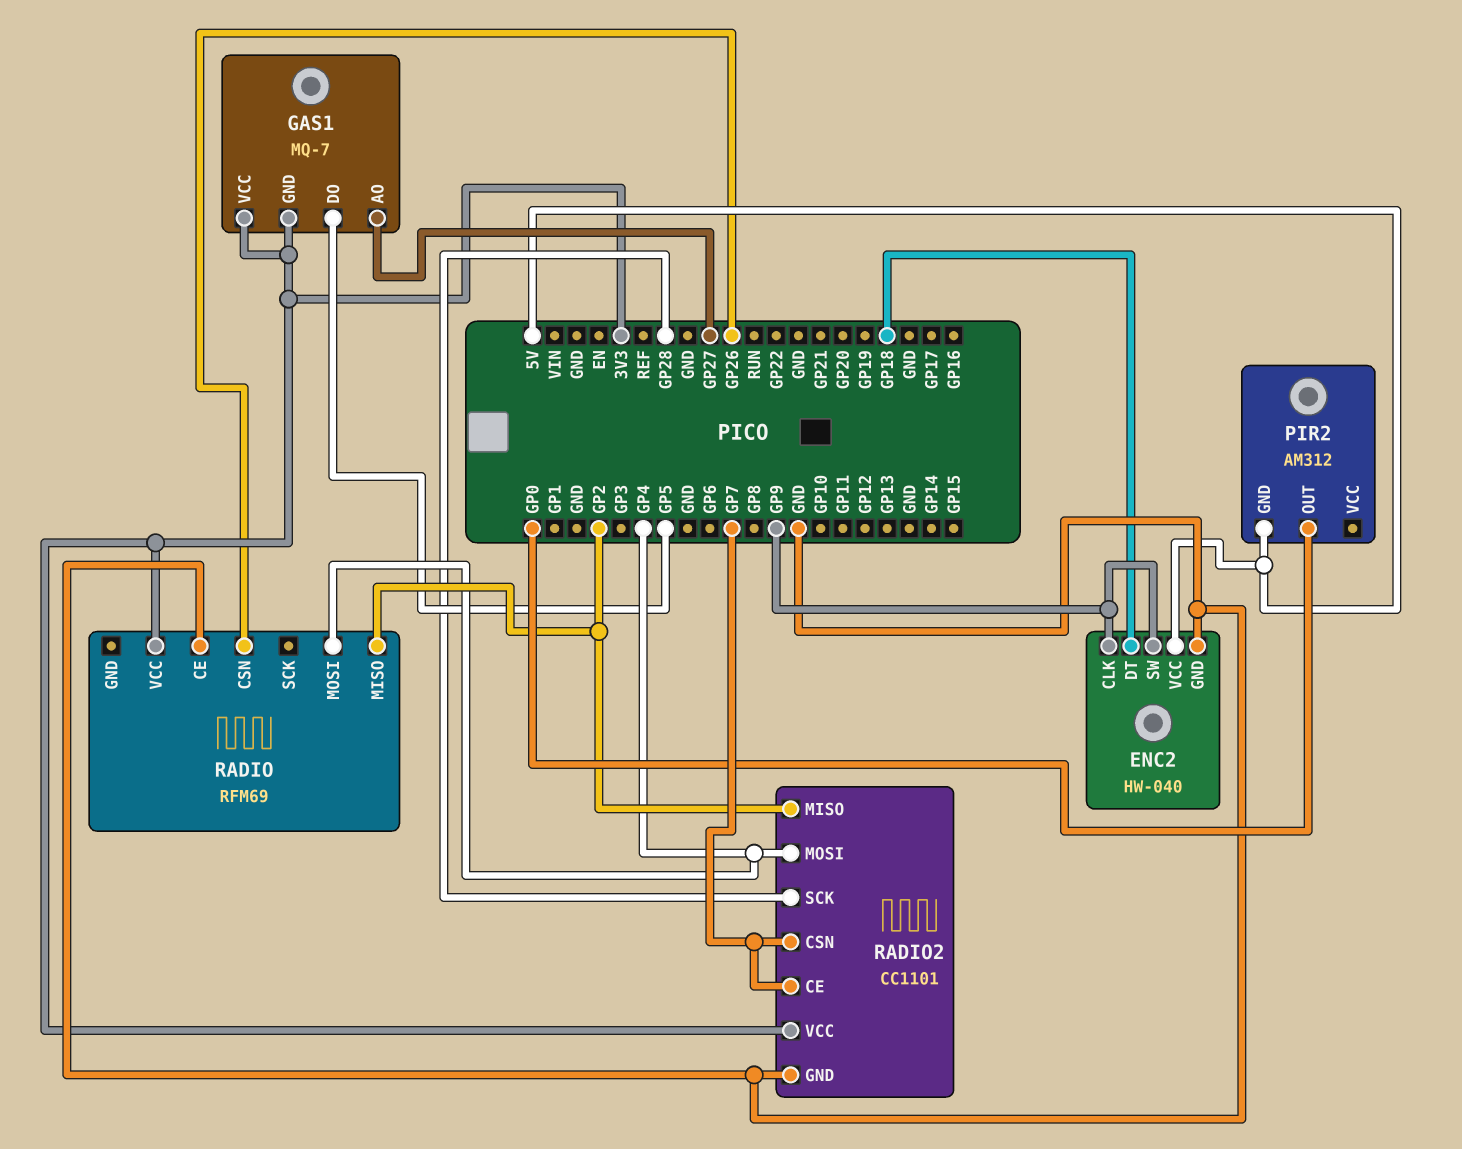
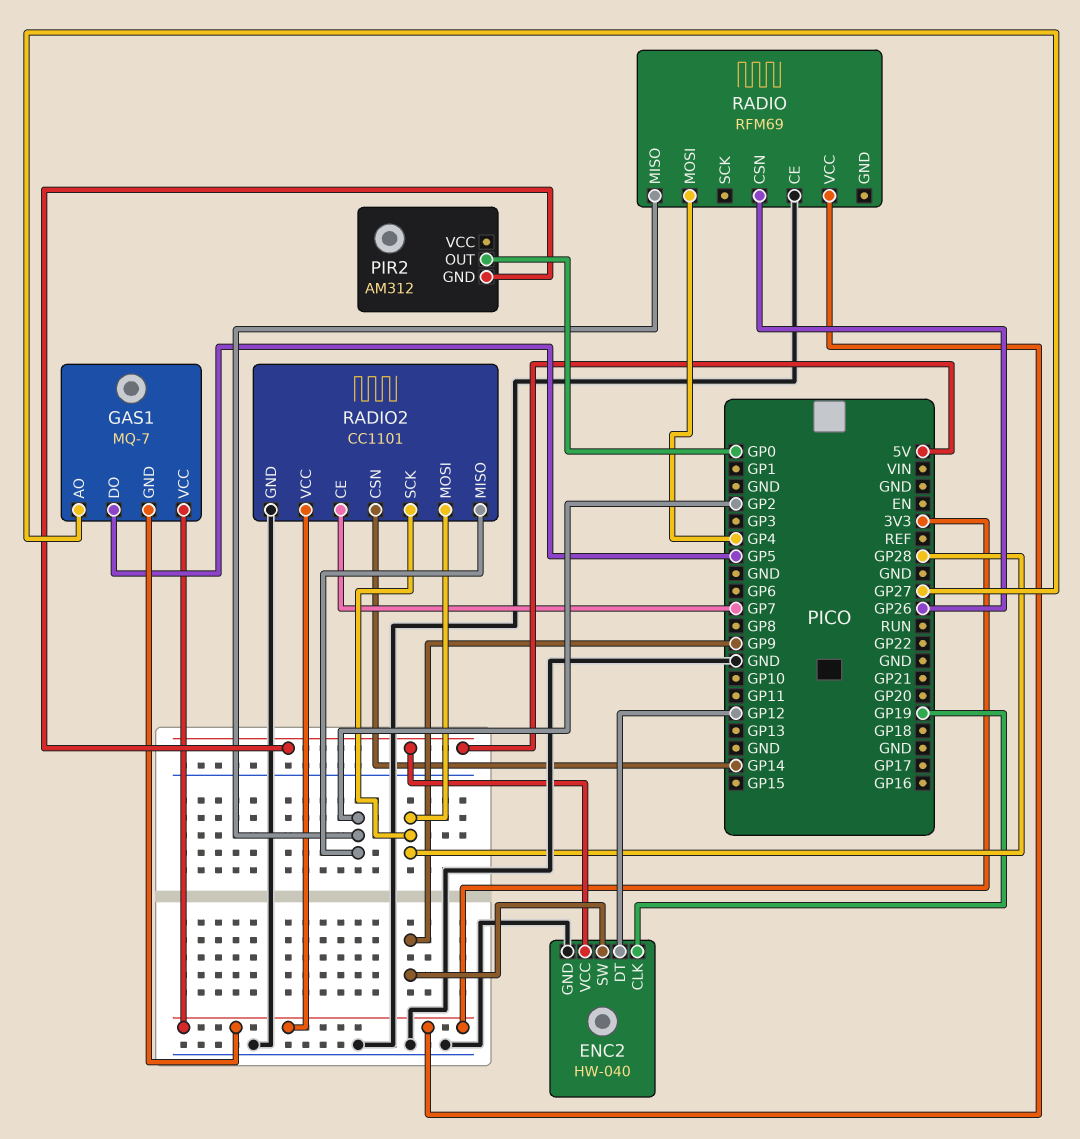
ENC2 pin CLK: GP9 -> GP19
ENC2 pin DT: GP18 -> GP12
RADIO2 pin CSN: GP7 -> GP14
RADIO2 pin MOSI: GP4 -> GP28

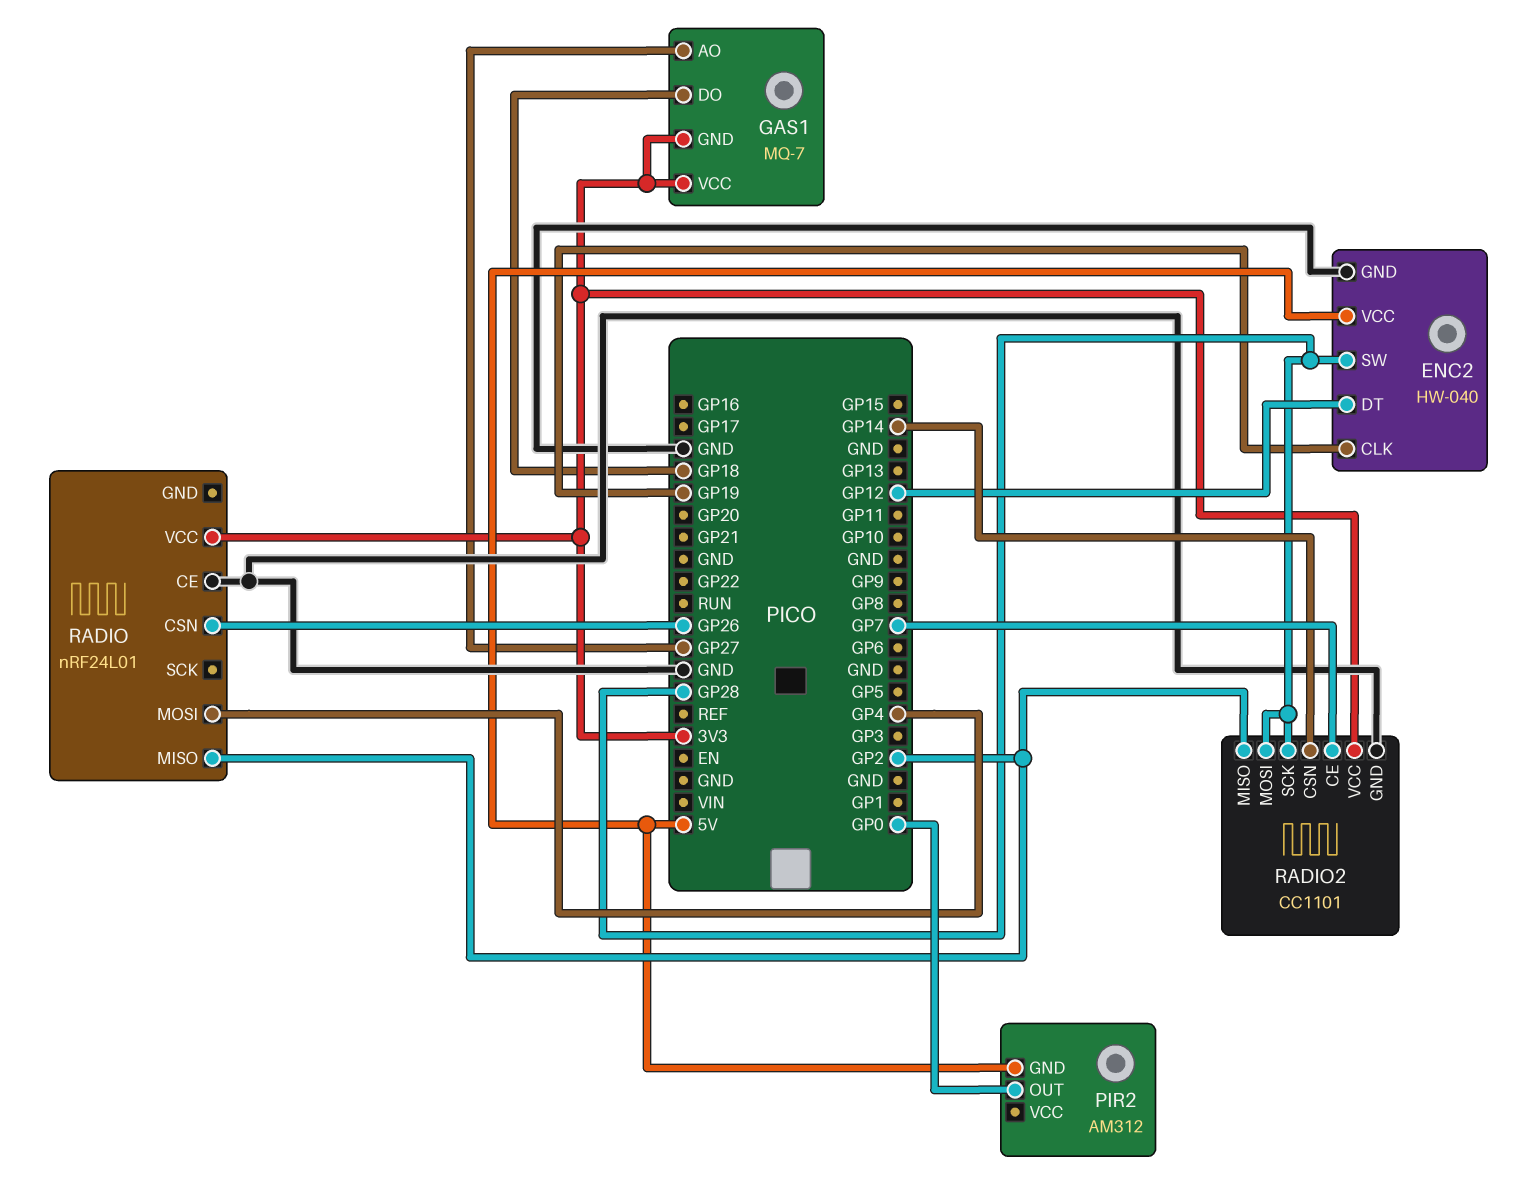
ENC2 pin SW: GP9 -> GP28
GAS1 pin DO: GP5 -> GP18
RADIO: RFM69 -> nRF24L01

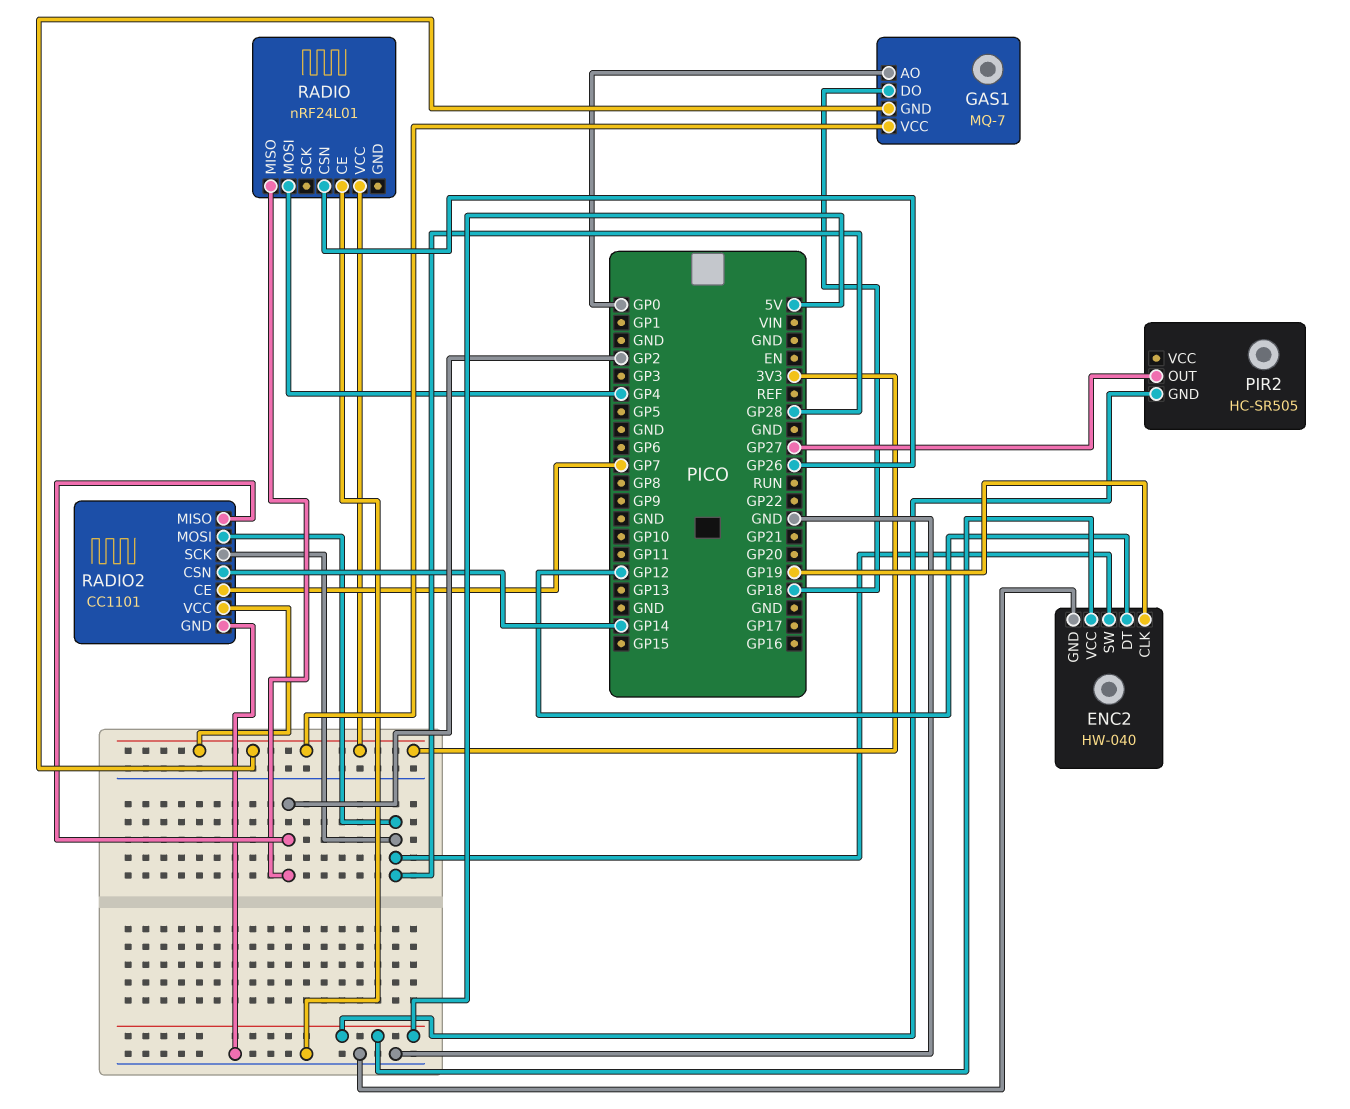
GAS1 pin AO: GP27 -> GP0
PIR2: AM312 -> HC-SR505
PIR2 pin OUT: GP0 -> GP27

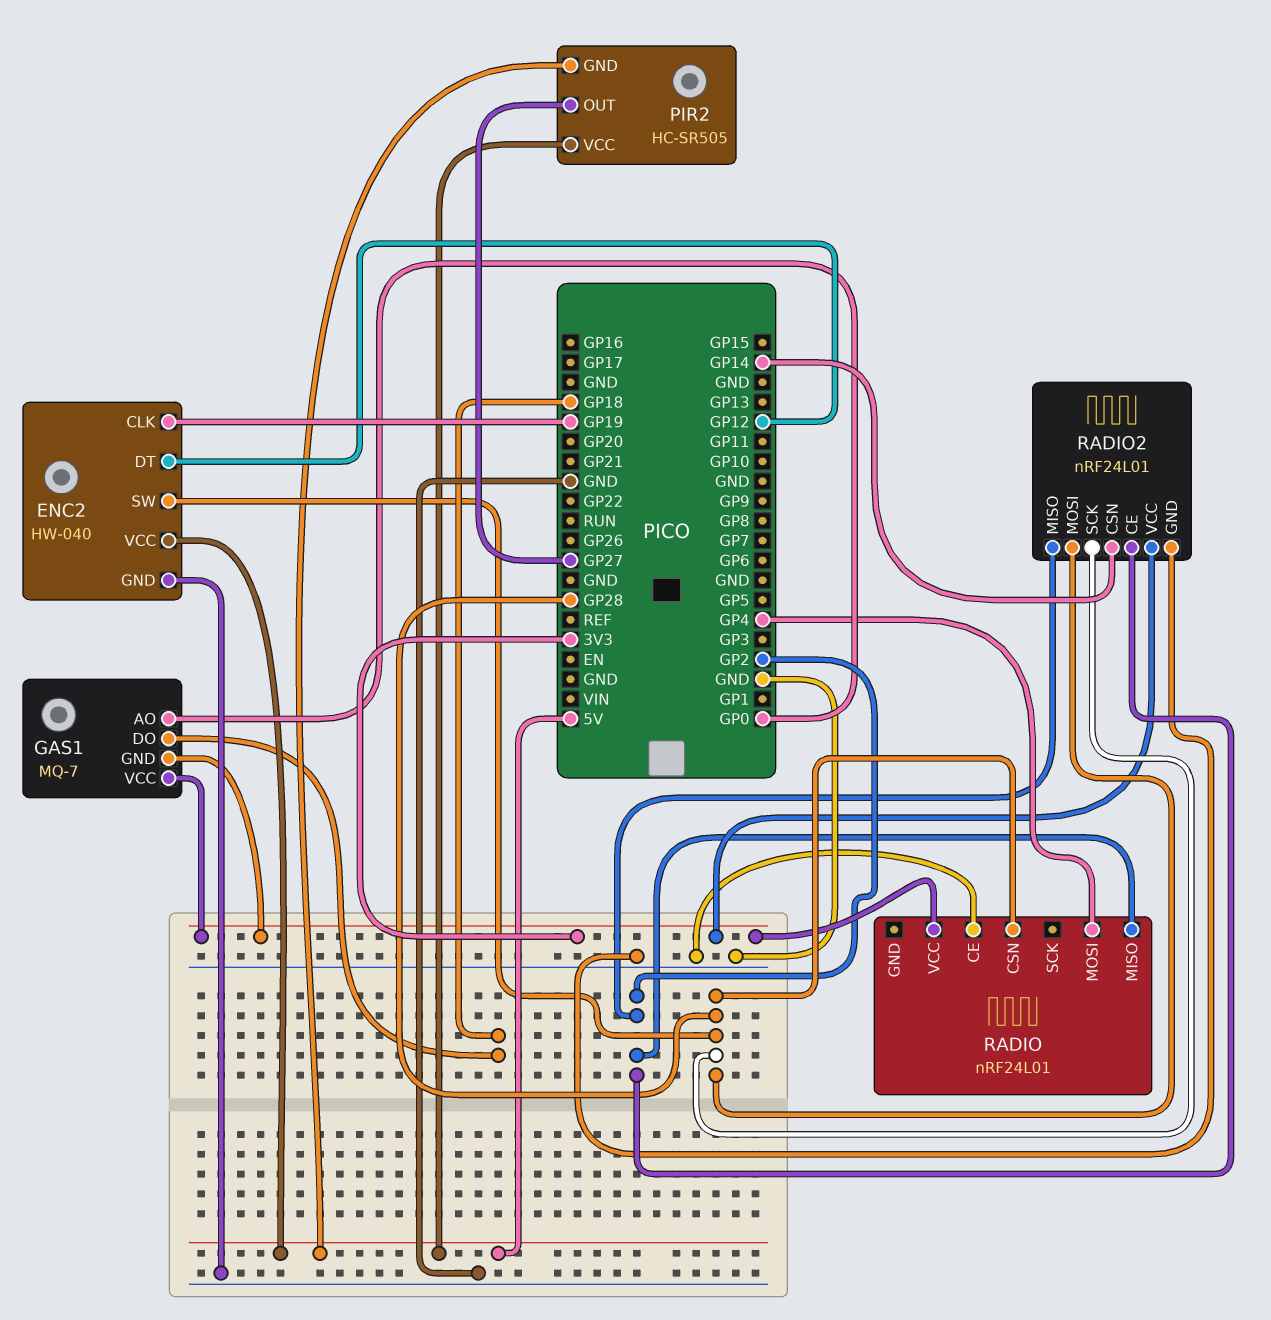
PIR2 pin VCC: none -> 5V
RADIO pin CSN: GP26 -> GP28
RADIO2: CC1101 -> nRF24L01
RADIO2 pin CE: GP7 -> GP2

